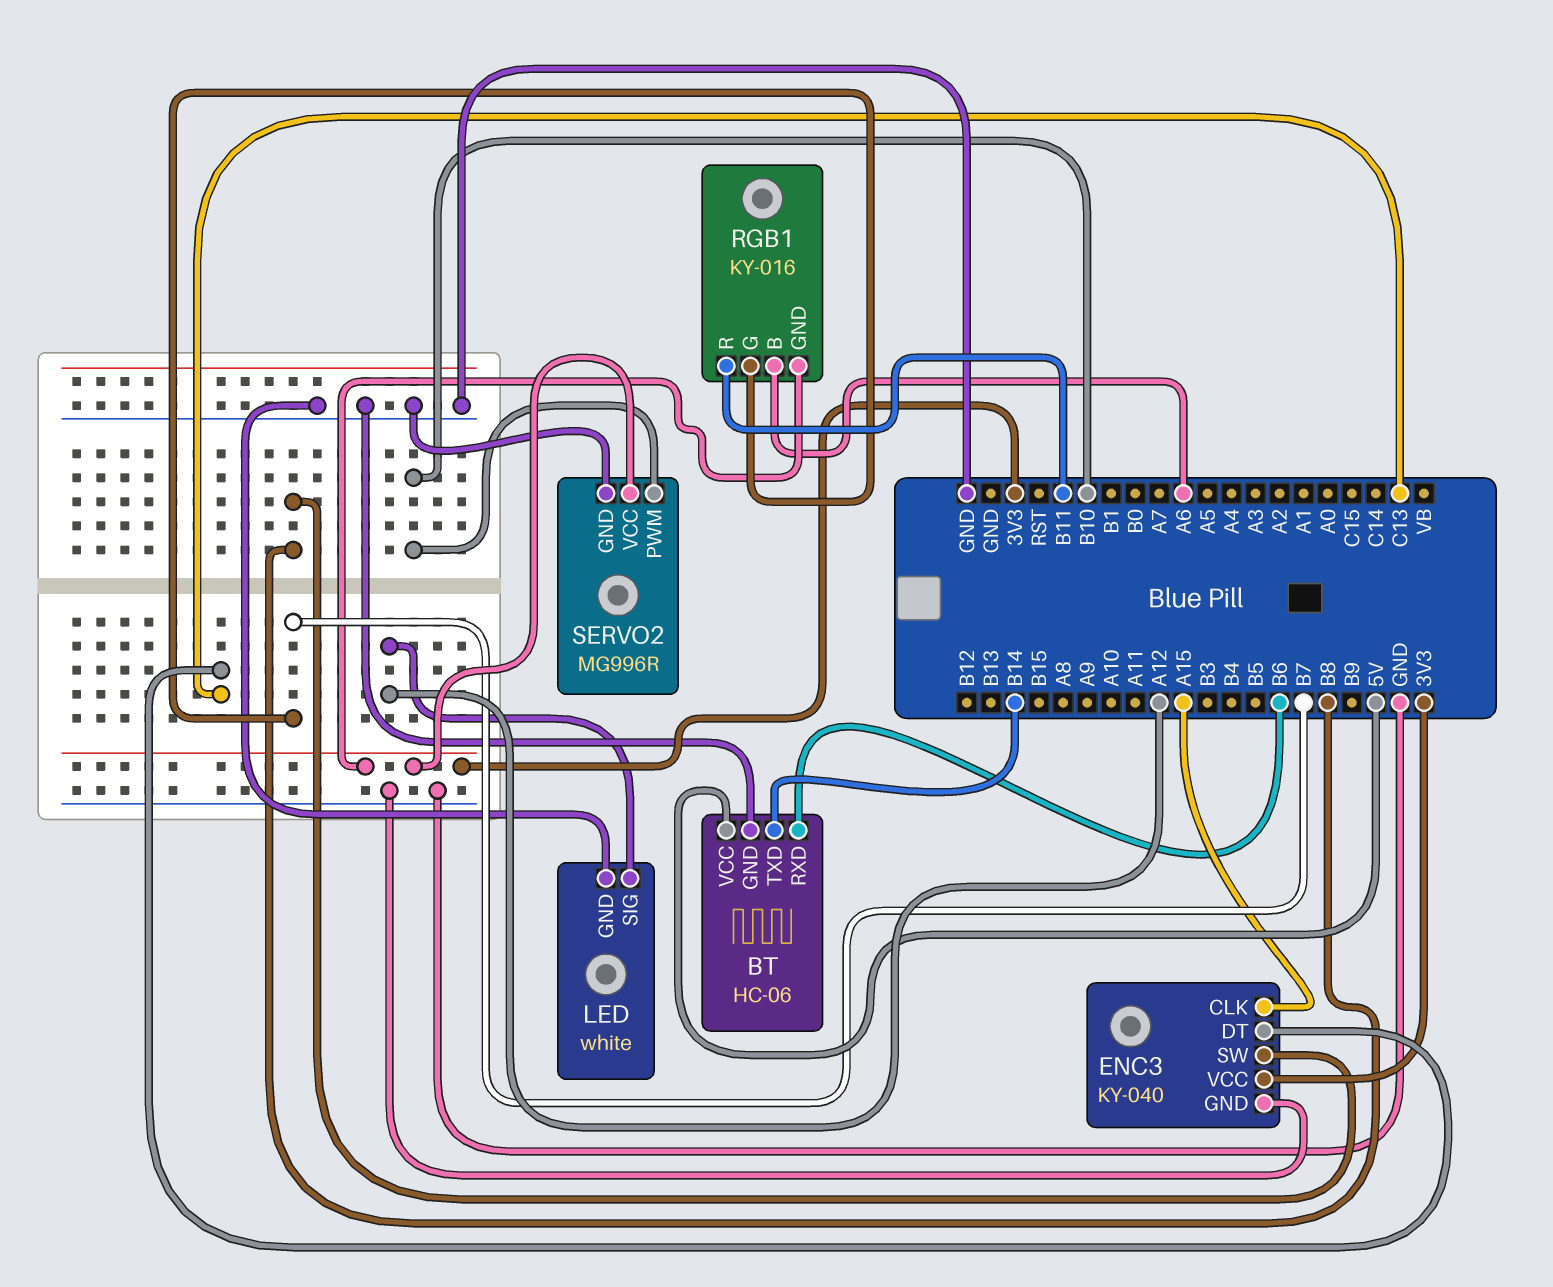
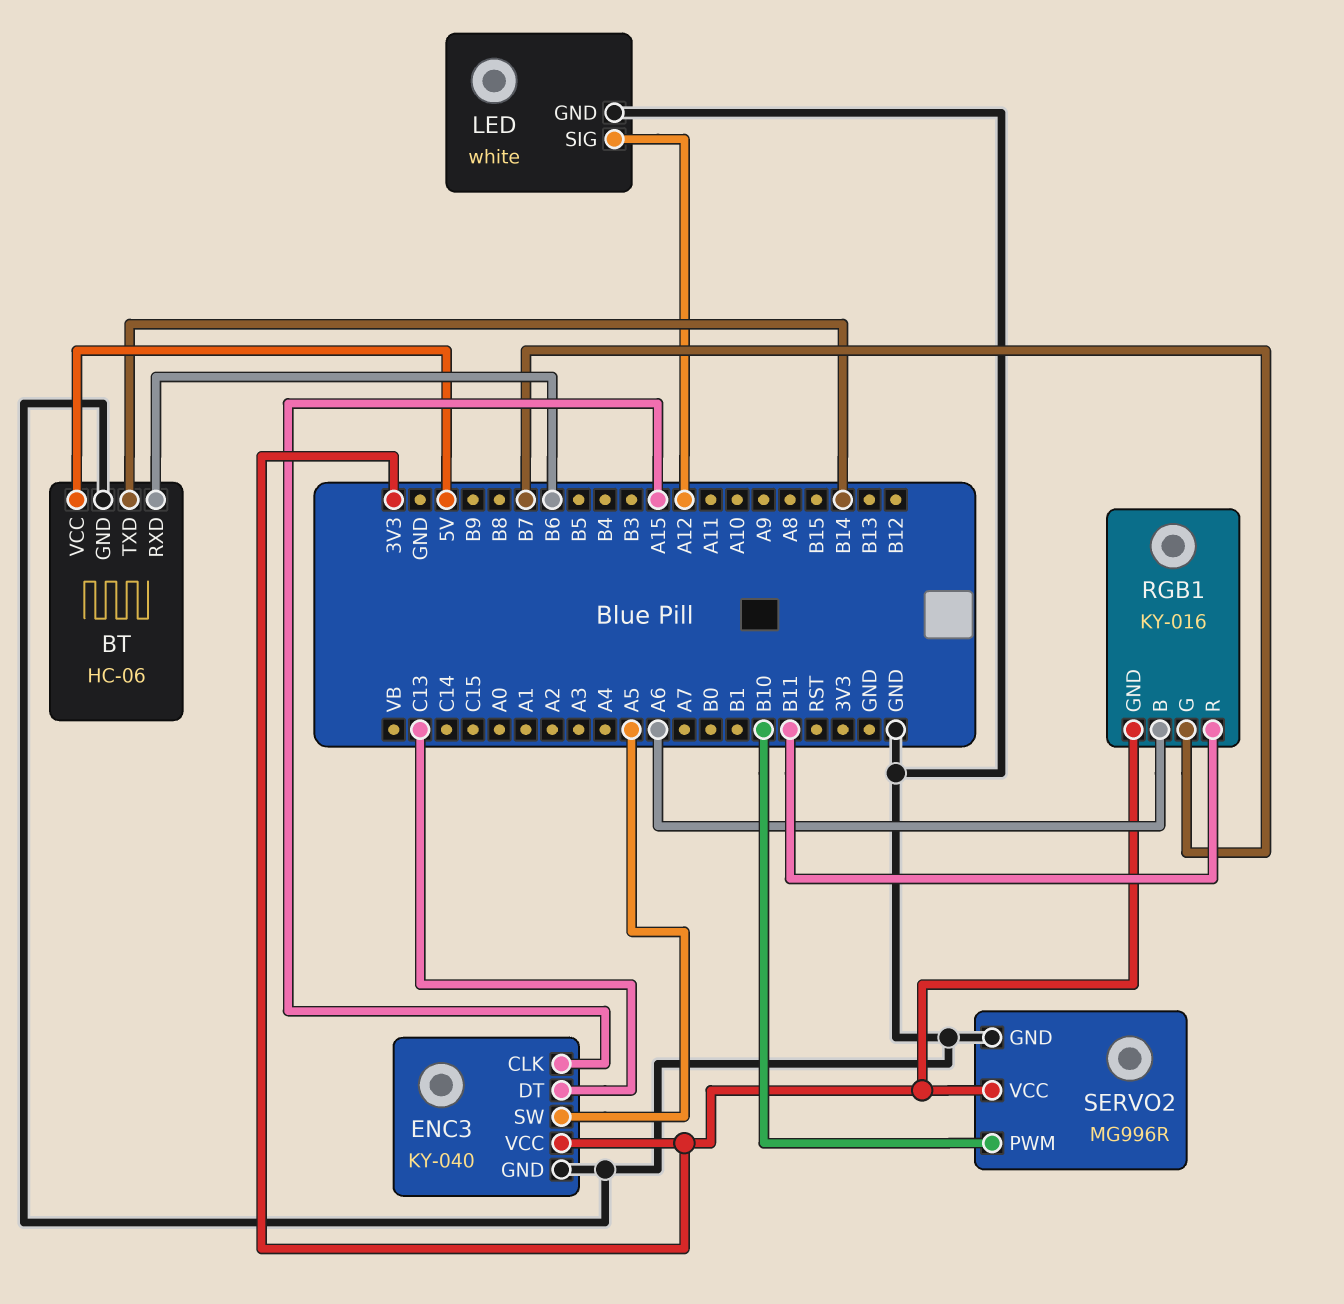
ENC3 pin SW: B8 -> A5

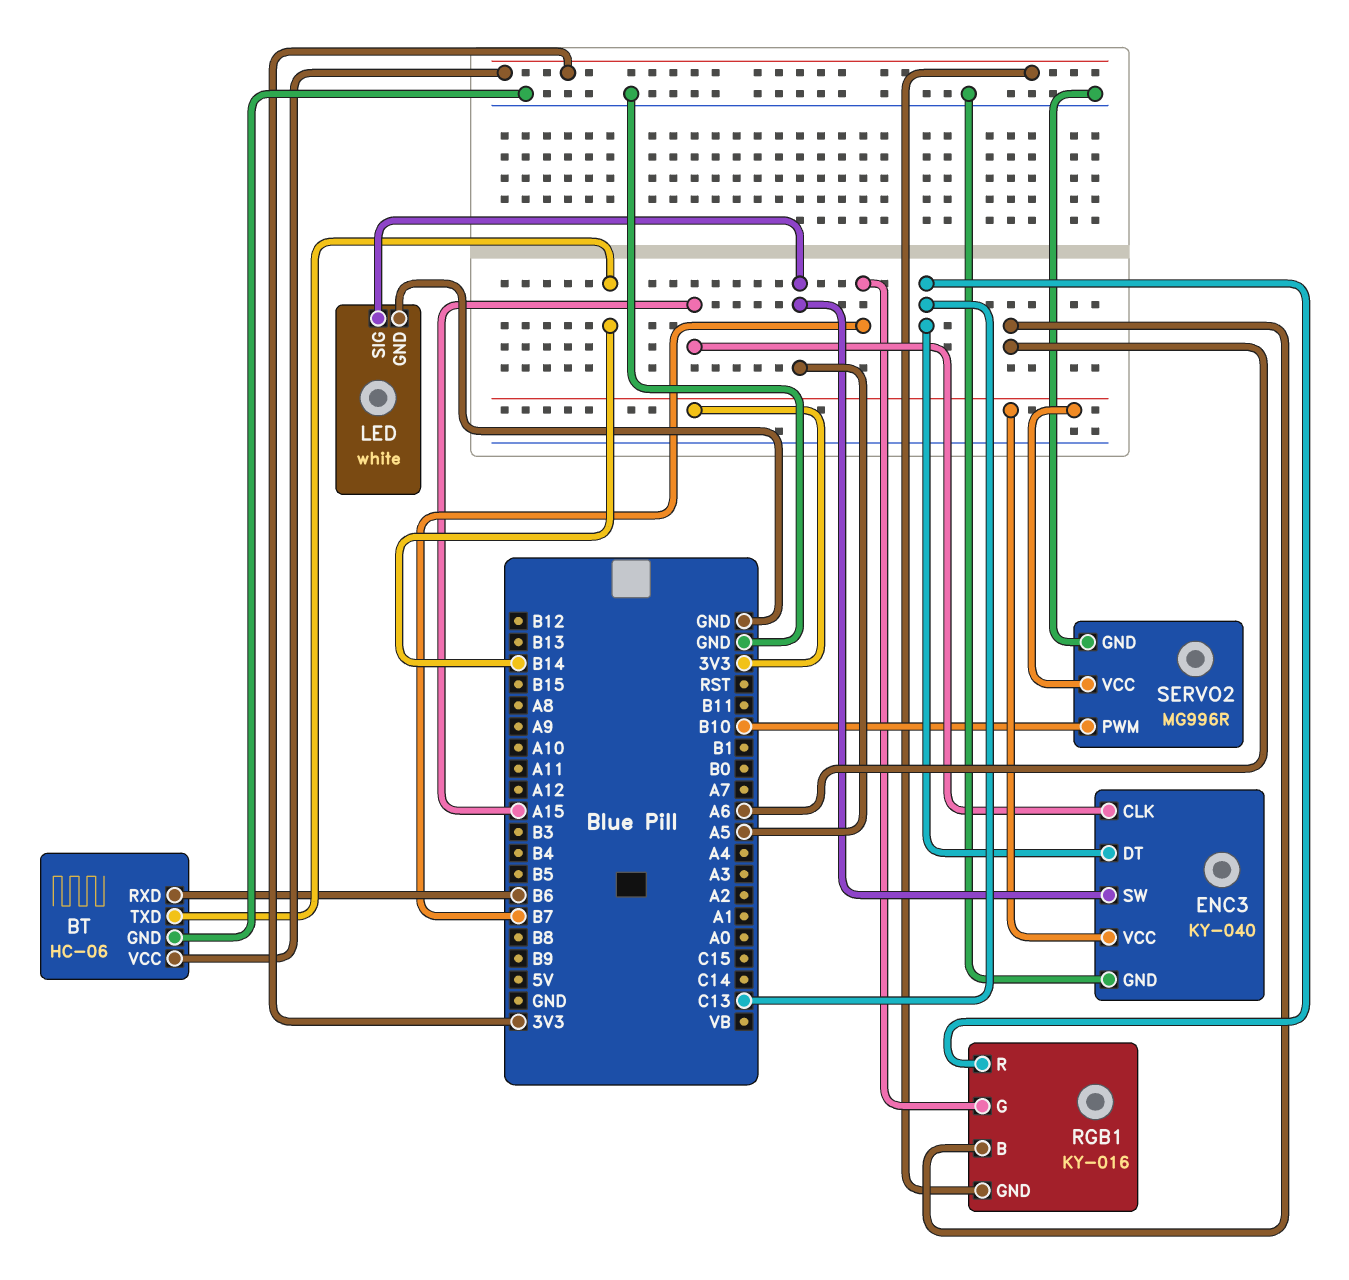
BT pin VCC: 5V -> 3V3
LED pin SIG: A12 -> A5
RGB1 pin R: B11 -> C13

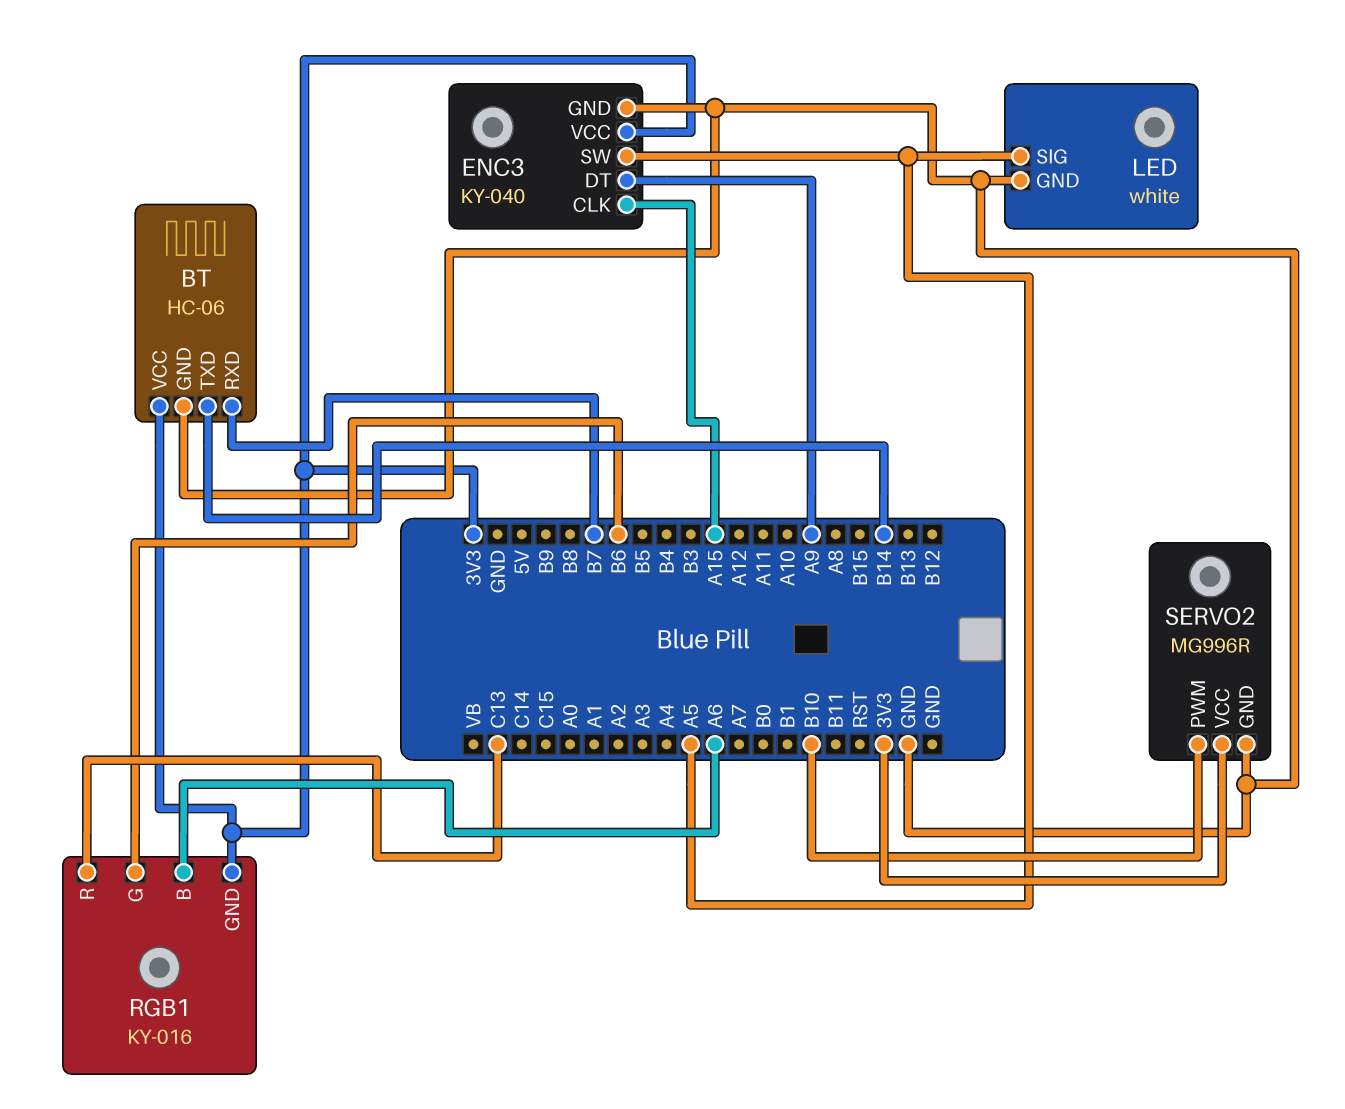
BT pin RXD: B6 -> B7
ENC3 pin DT: C13 -> A9
RGB1 pin G: B7 -> B6

